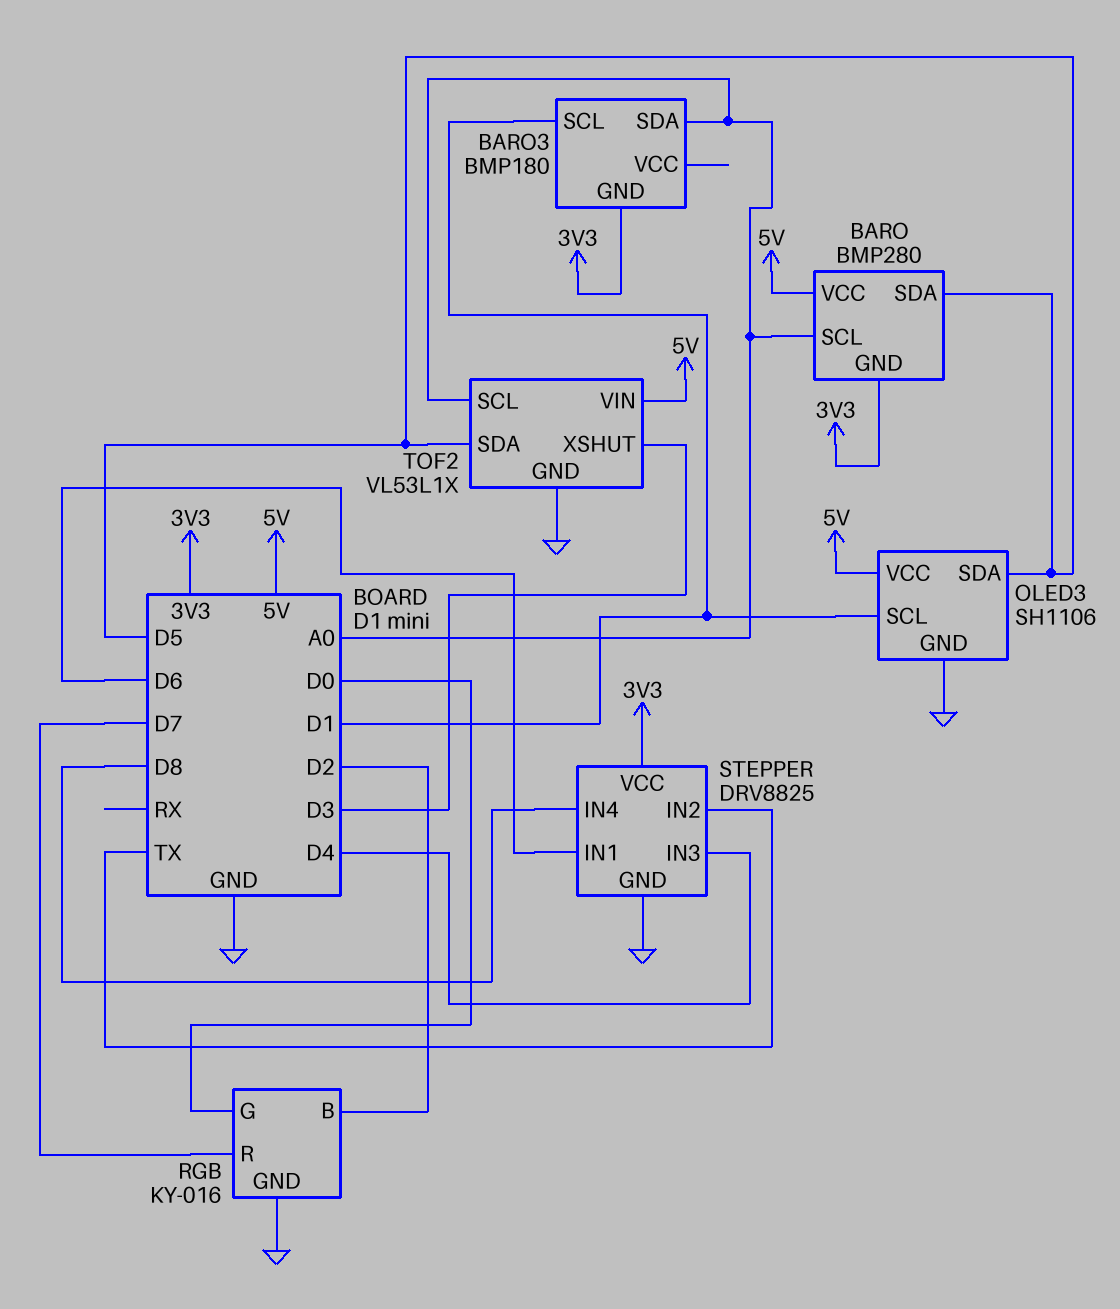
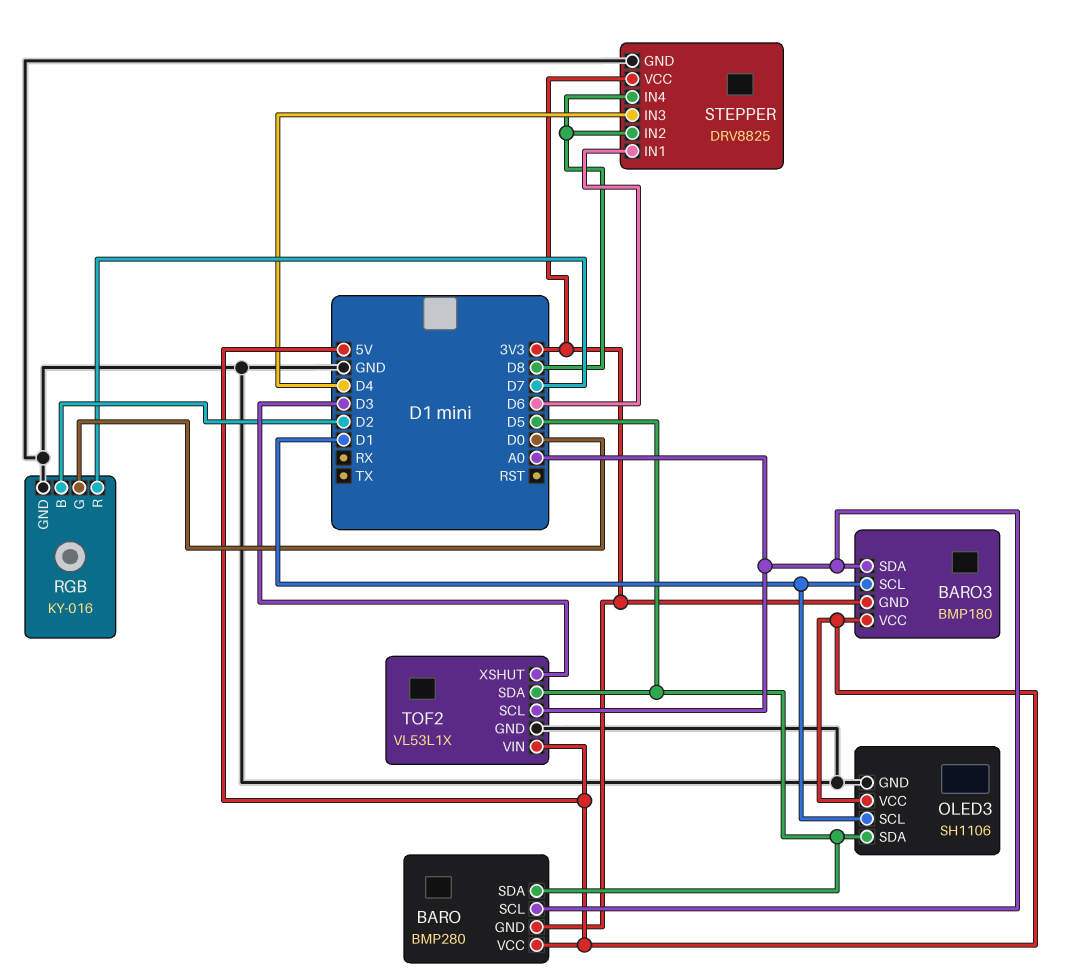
BARO3 pin VCC: none -> 5V
STEPPER pin IN2: TX -> D8

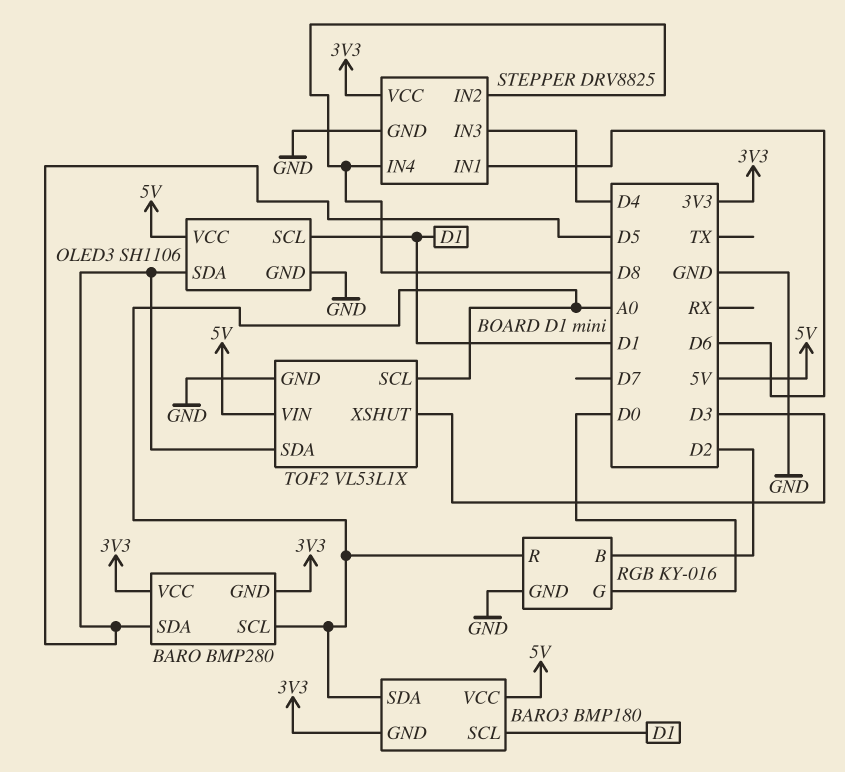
BARO pin VCC: 5V -> 3V3
RGB pin R: D7 -> A0

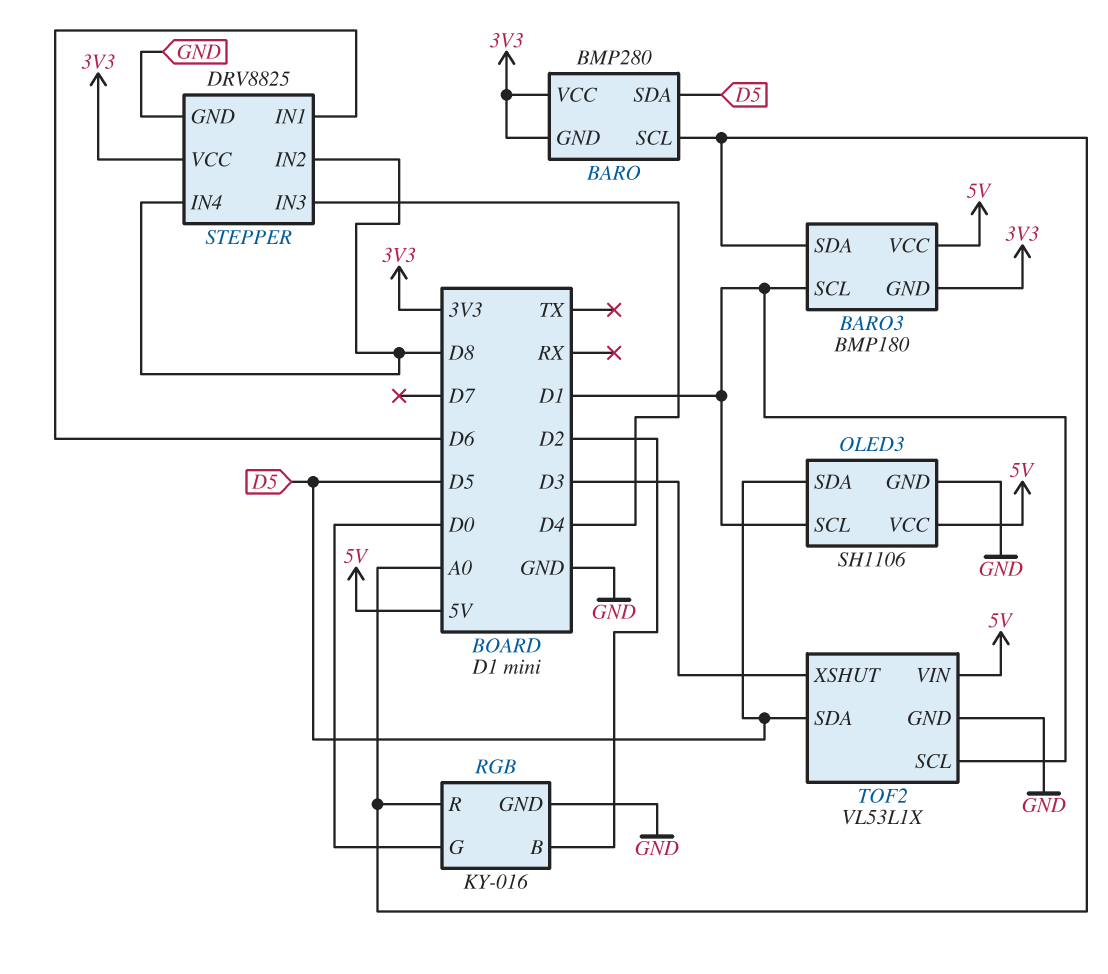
TOF2 pin SCL: A0 -> D1

